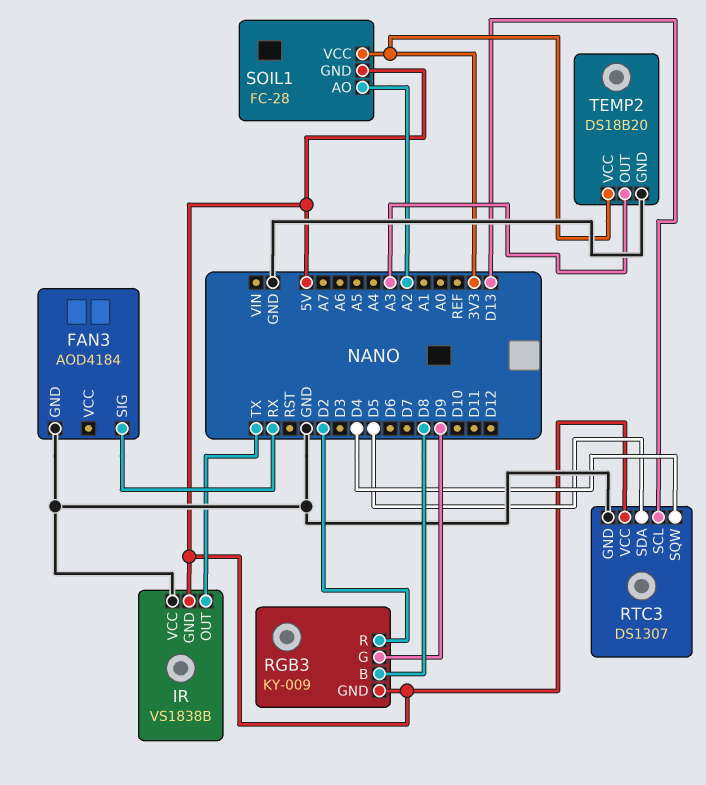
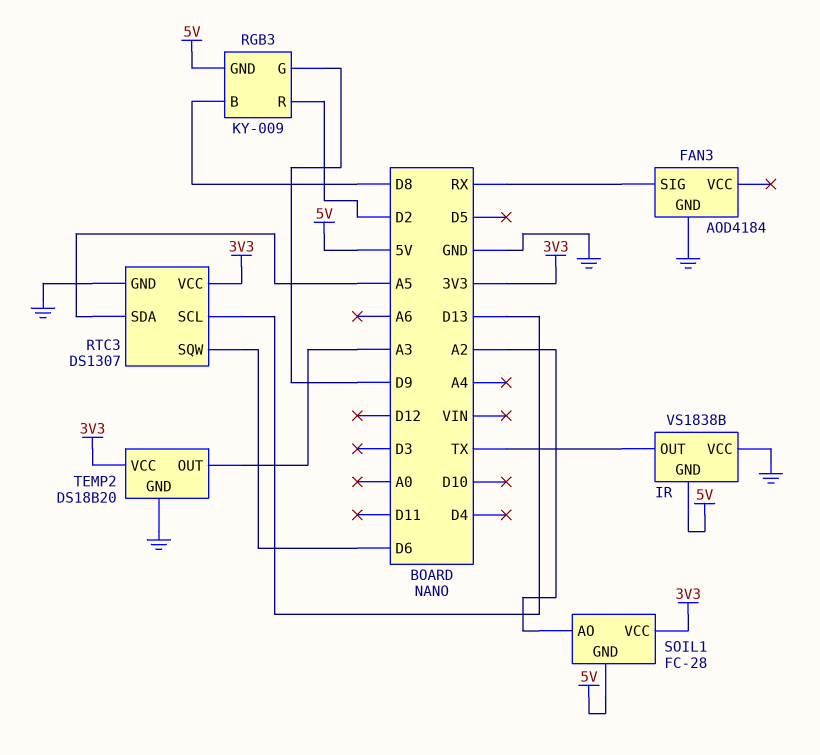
RTC3 pin SDA: D5 -> A5
RTC3 pin SQW: D4 -> D6
RTC3 pin VCC: 5V -> 3V3

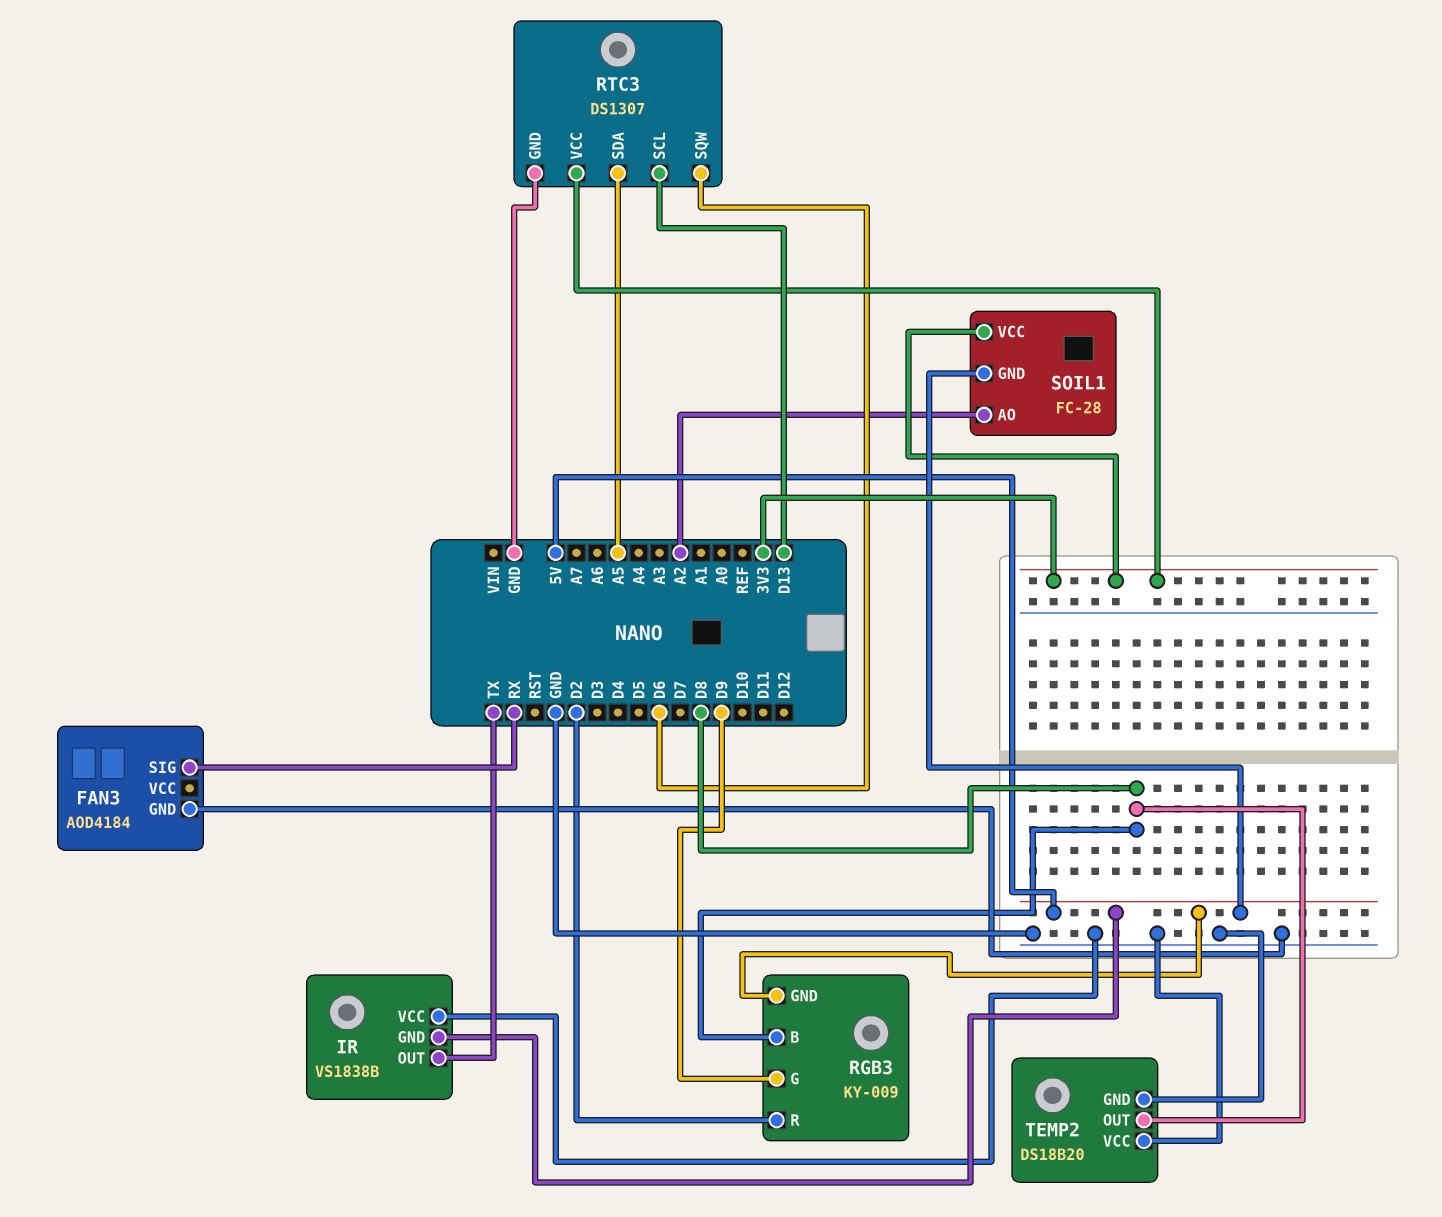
TEMP2 pin OUT: A3 -> D8
TEMP2 pin VCC: 3V3 -> GND

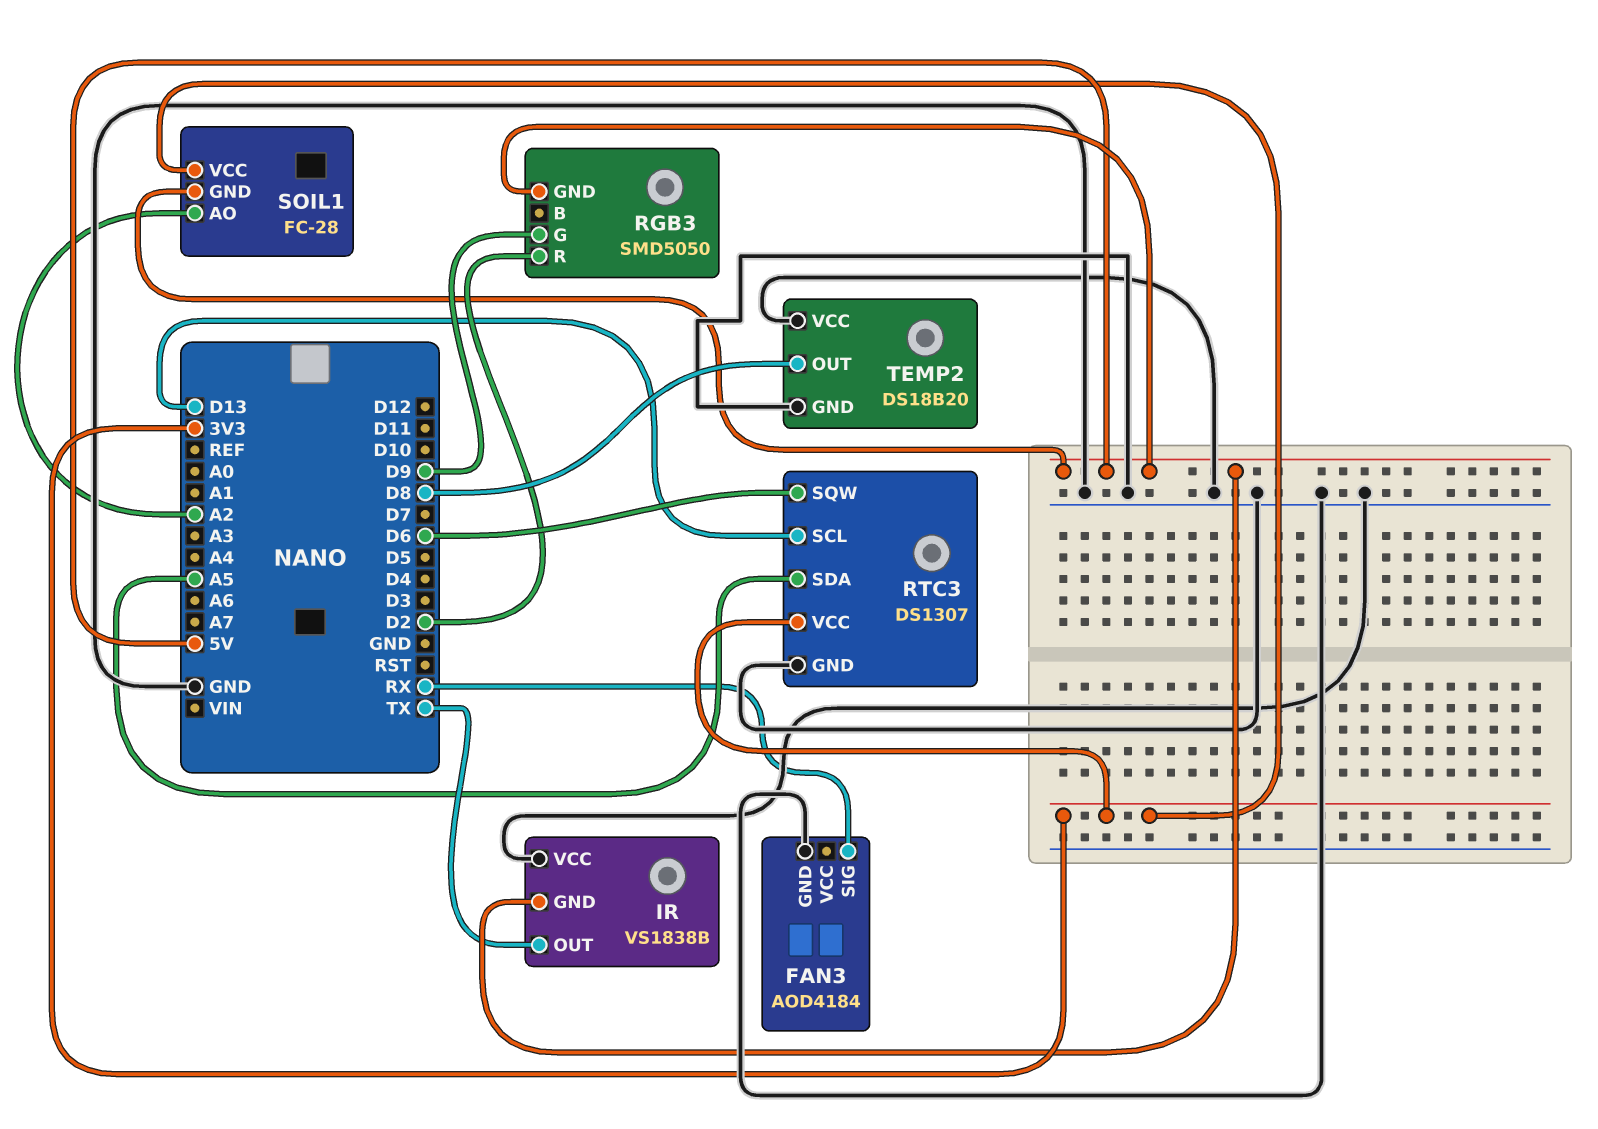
RGB3: KY-009 -> SMD5050
RGB3 pin B: D8 -> none

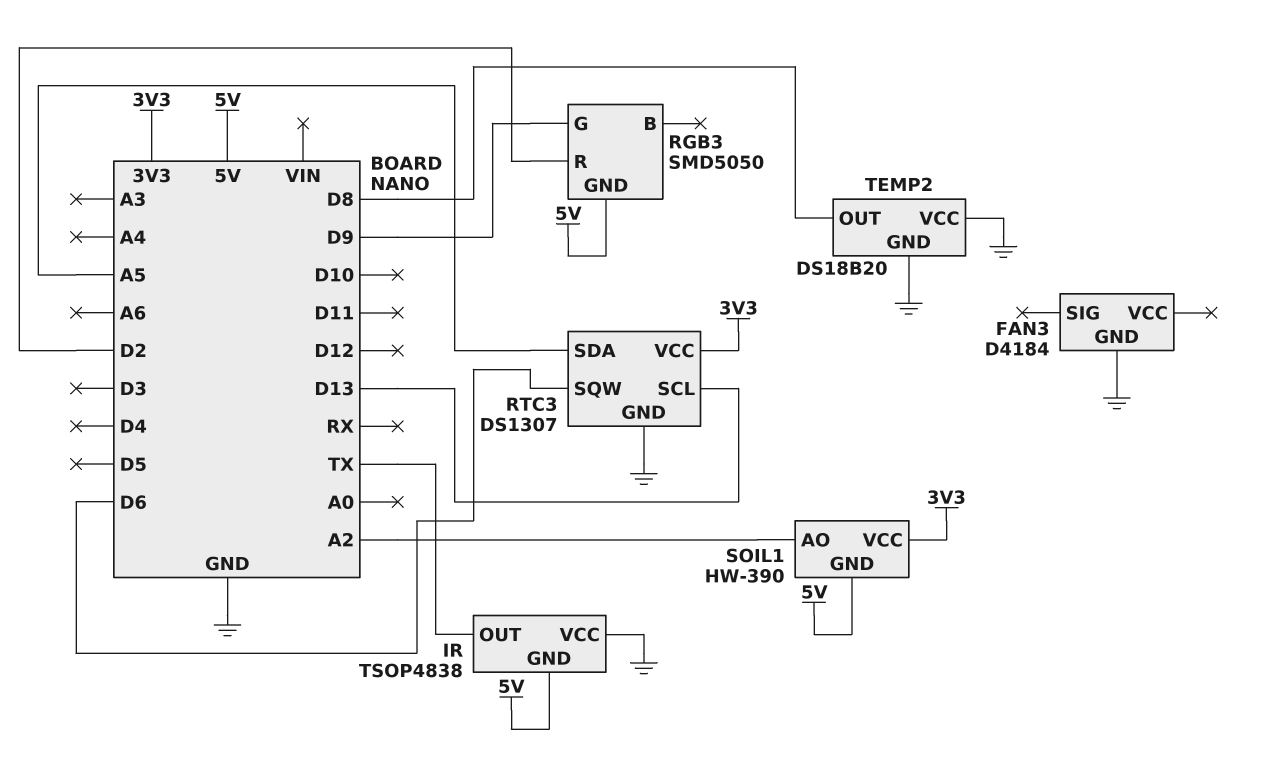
FAN3: AOD4184 -> D4184
FAN3 pin SIG: RX -> none
IR: VS1838B -> TSOP4838
SOIL1: FC-28 -> HW-390

